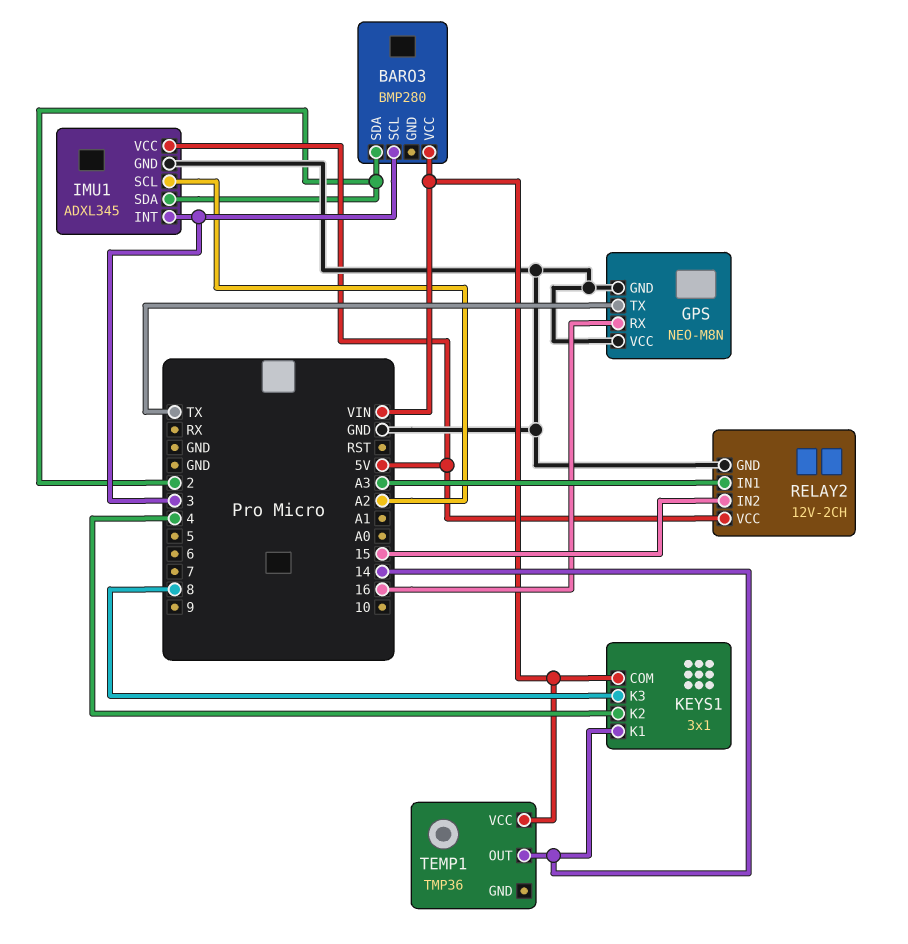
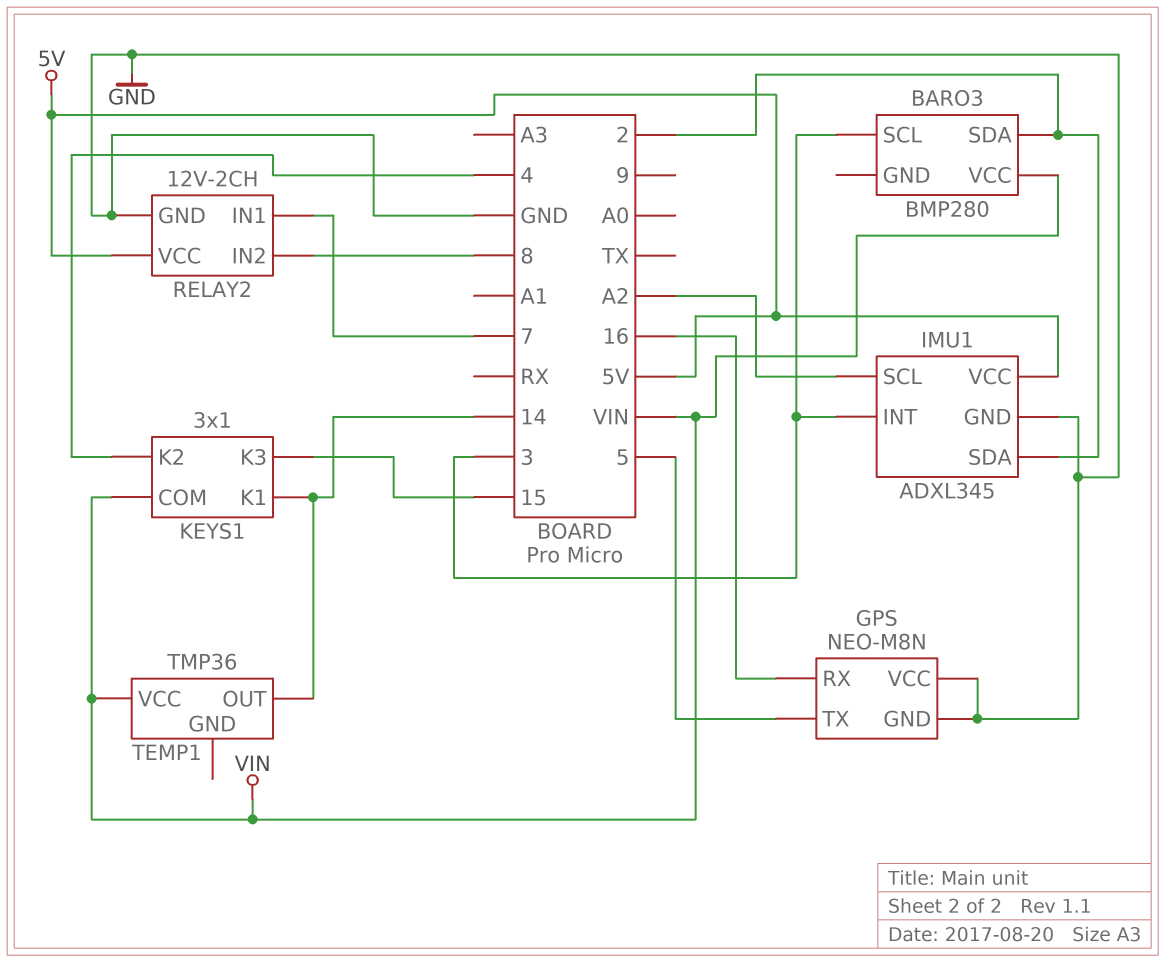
GPS pin TX: TX -> 5
KEYS1 pin K3: 8 -> 15
RELAY2 pin IN1: A3 -> 7
RELAY2 pin IN2: 15 -> 8

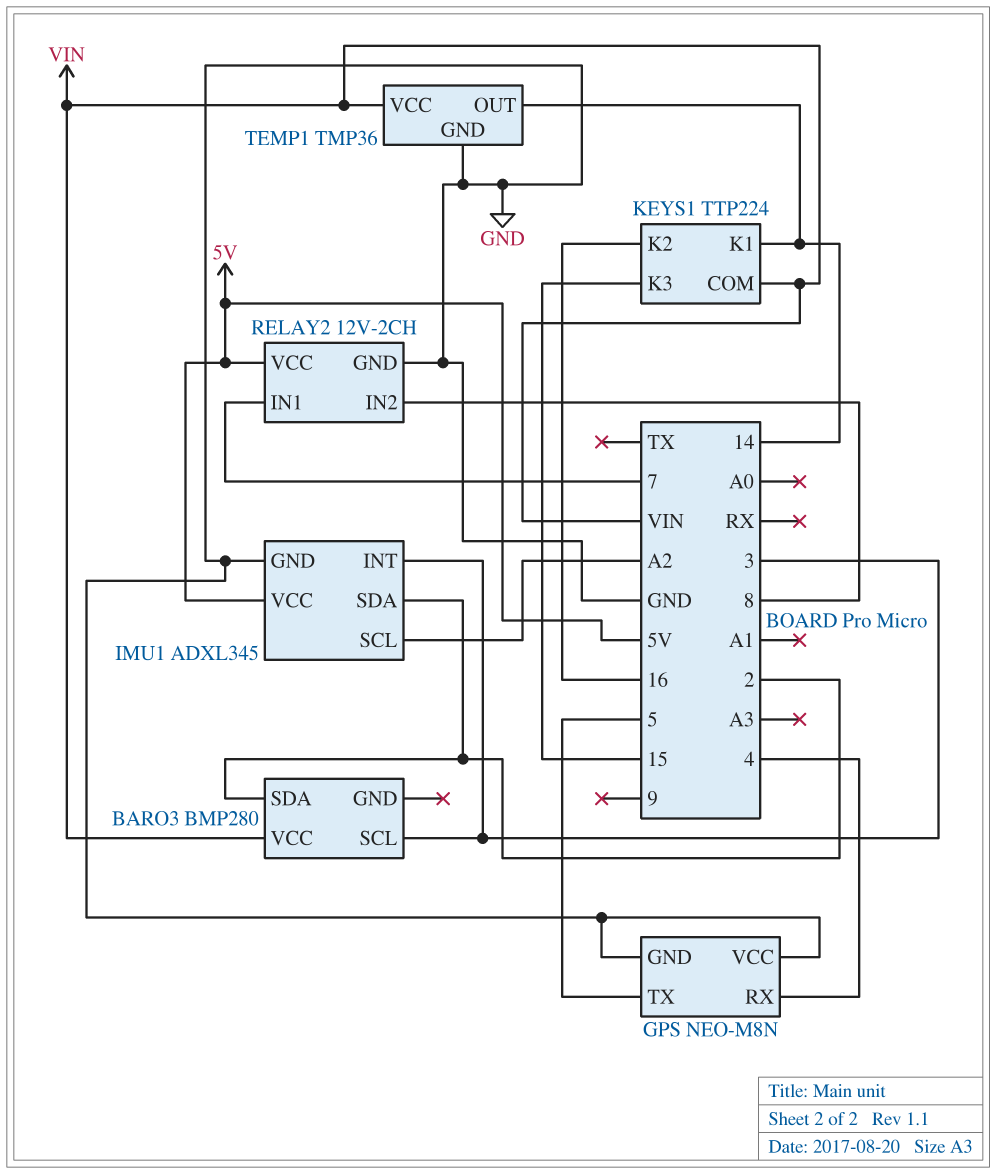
GPS pin RX: 16 -> 4
KEYS1: 3x1 -> TTP224
KEYS1 pin K2: 4 -> 16
TEMP1 pin GND: none -> GND

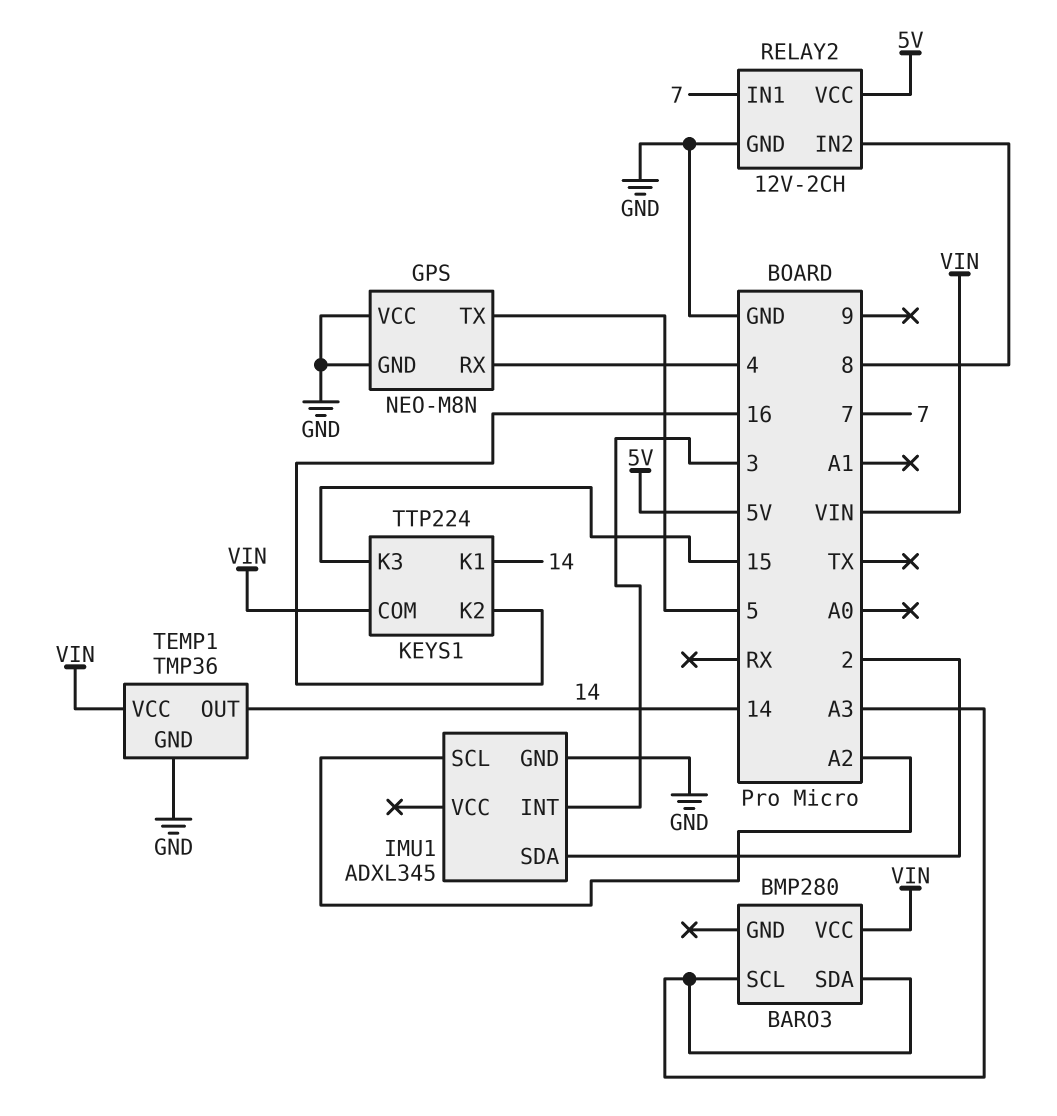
BARO3 pin SCL: 3 -> A3
BARO3 pin SDA: 2 -> A3
IMU1 pin VCC: 5V -> none

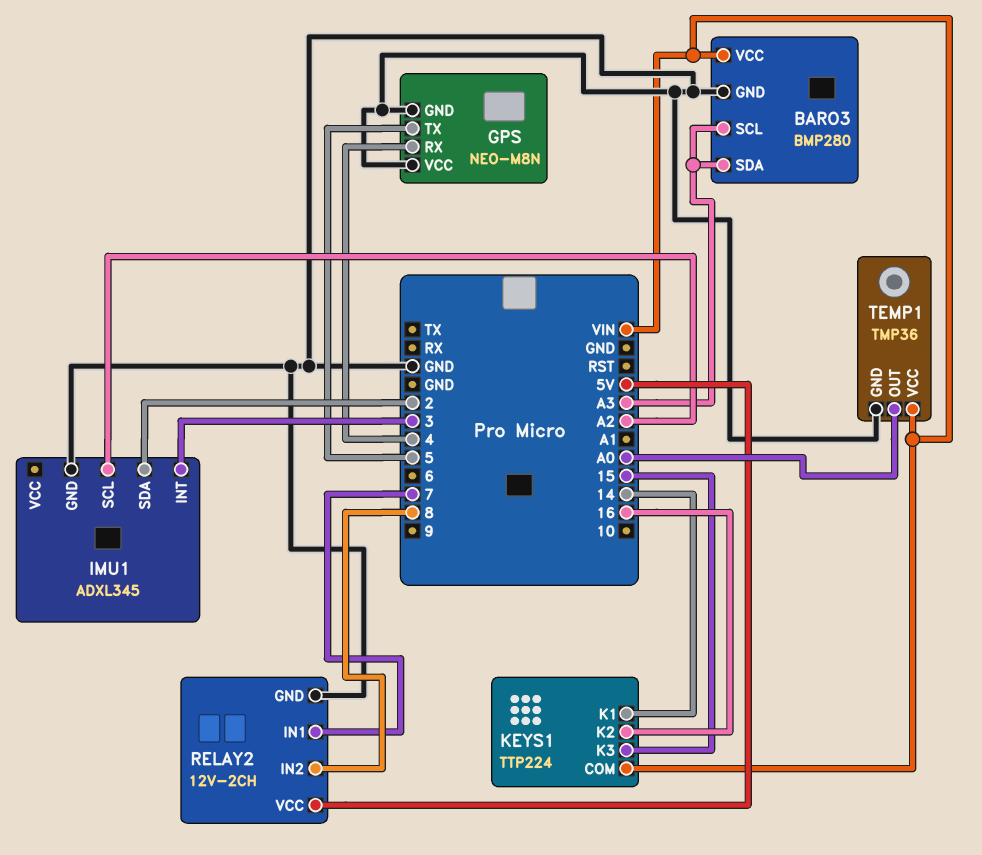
BARO3 pin GND: none -> GND
TEMP1 pin OUT: 14 -> A0

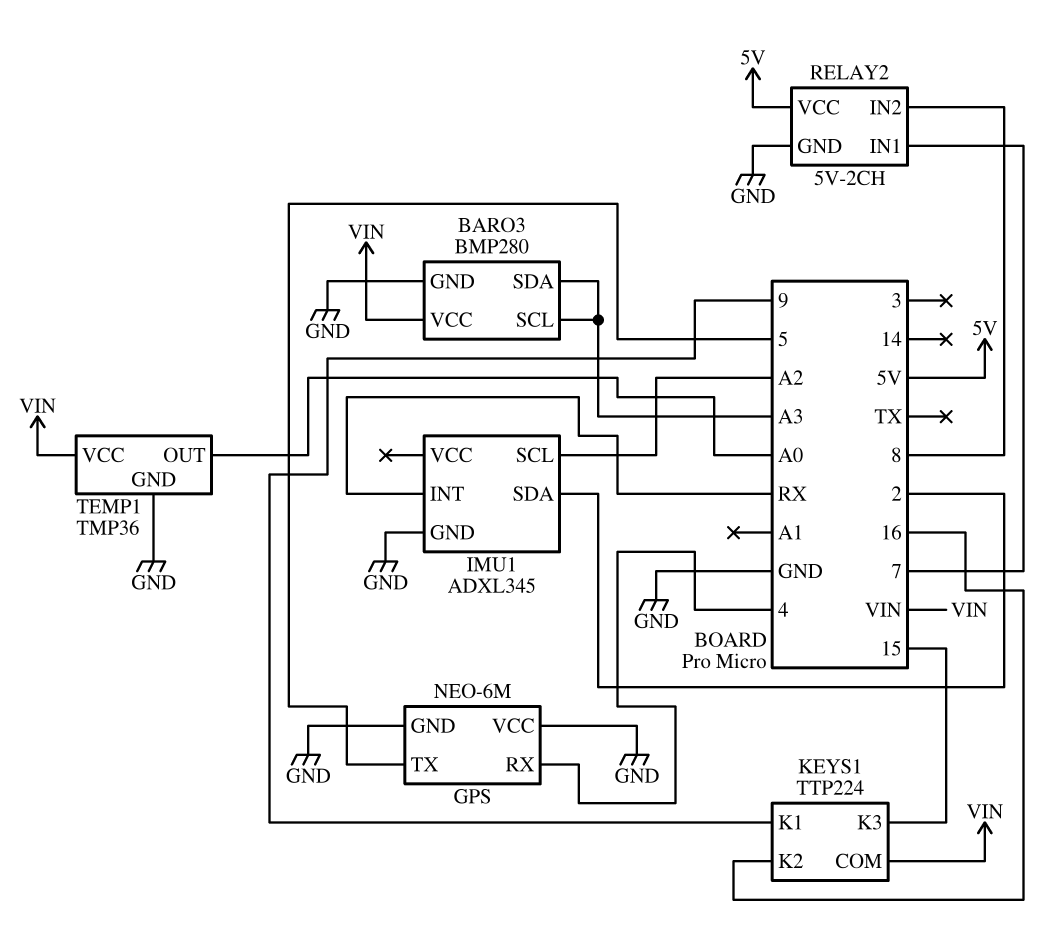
GPS: NEO-M8N -> NEO-6M
IMU1 pin INT: 3 -> RX
KEYS1 pin K1: 14 -> 9
RELAY2: 12V-2CH -> 5V-2CH

